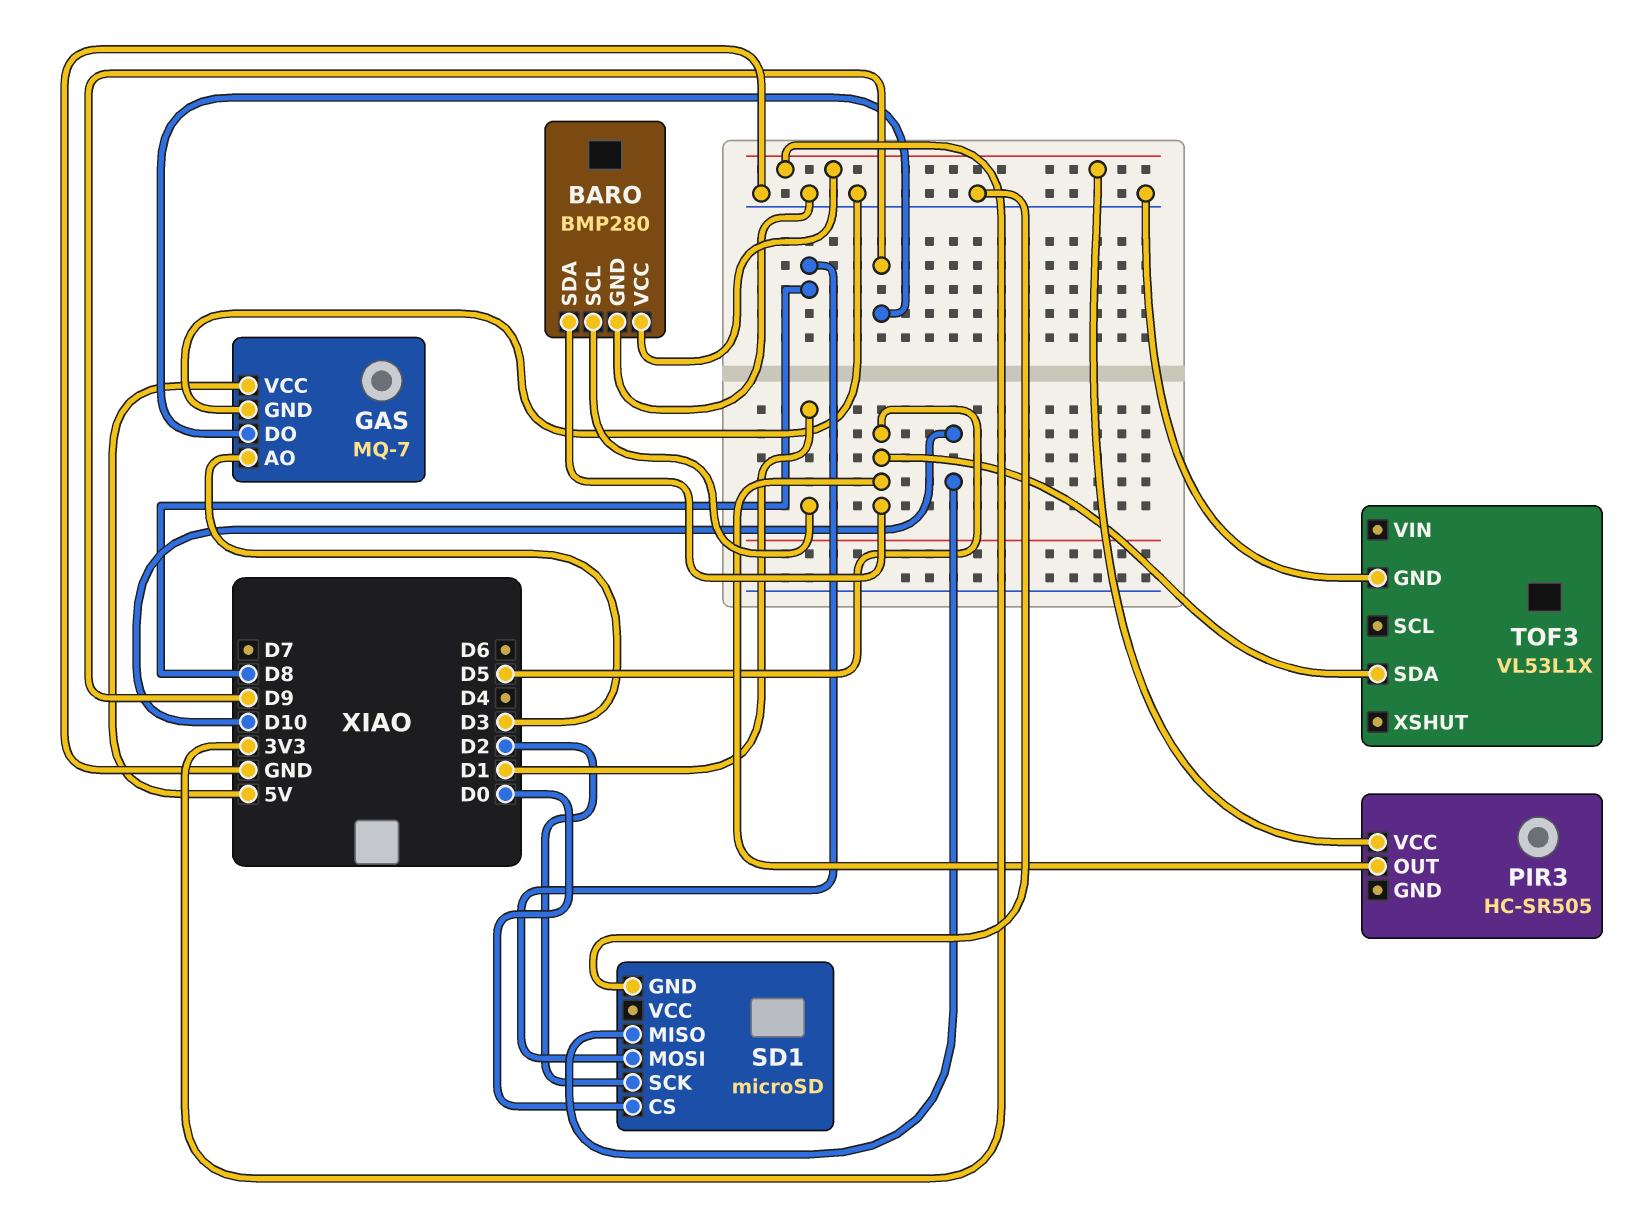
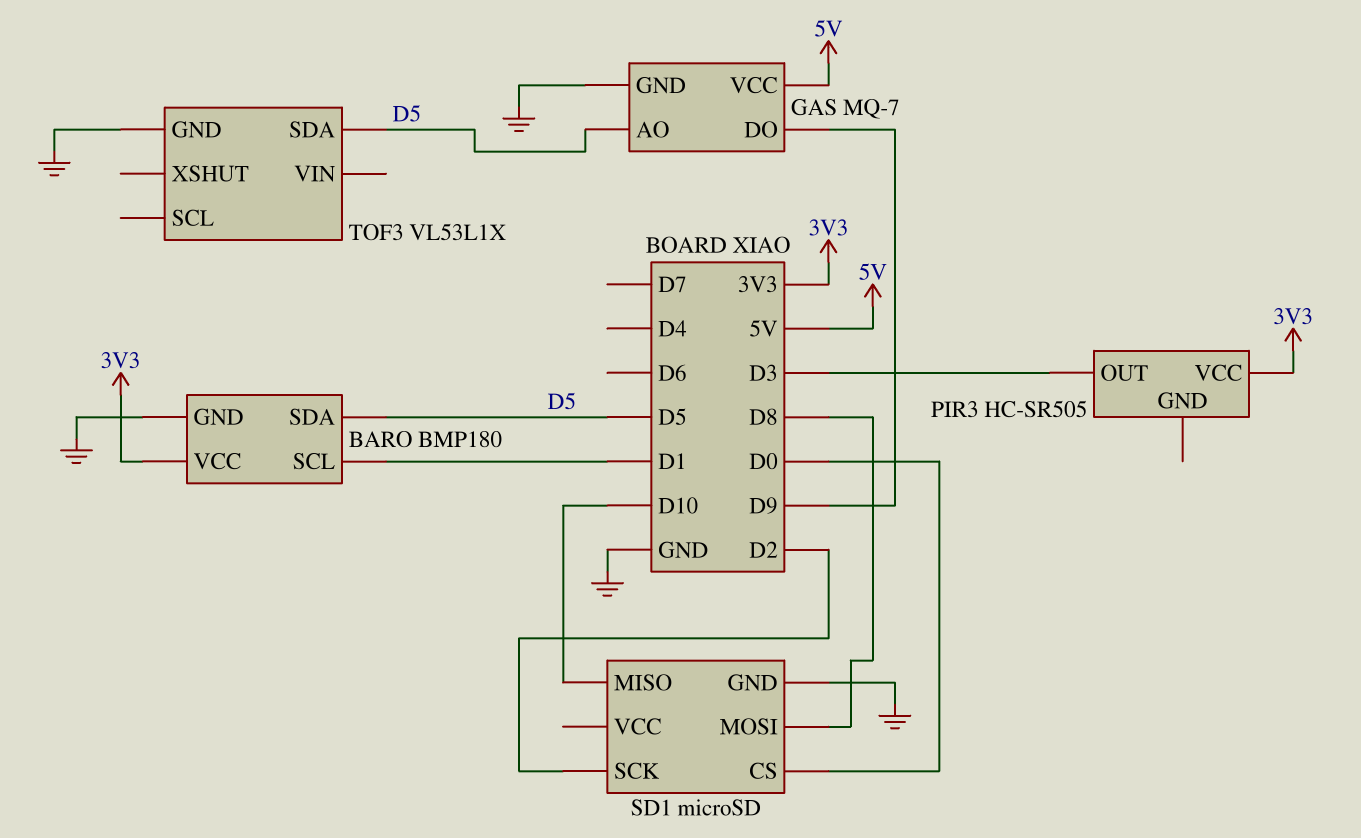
BARO: BMP280 -> BMP180
GAS pin AO: D3 -> D5
PIR3 pin OUT: D5 -> D3

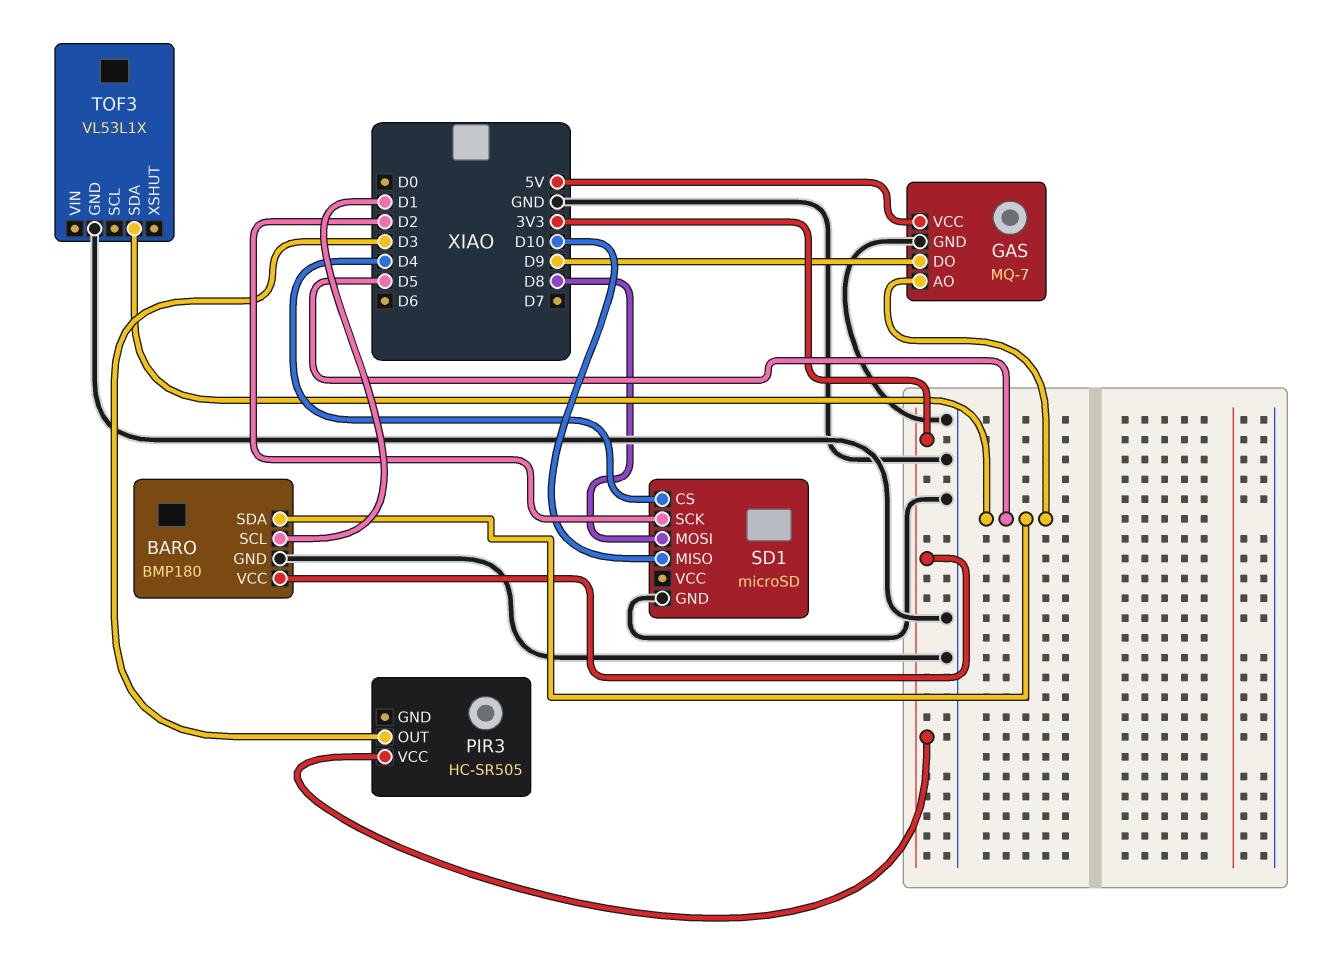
SD1 pin CS: D0 -> D4

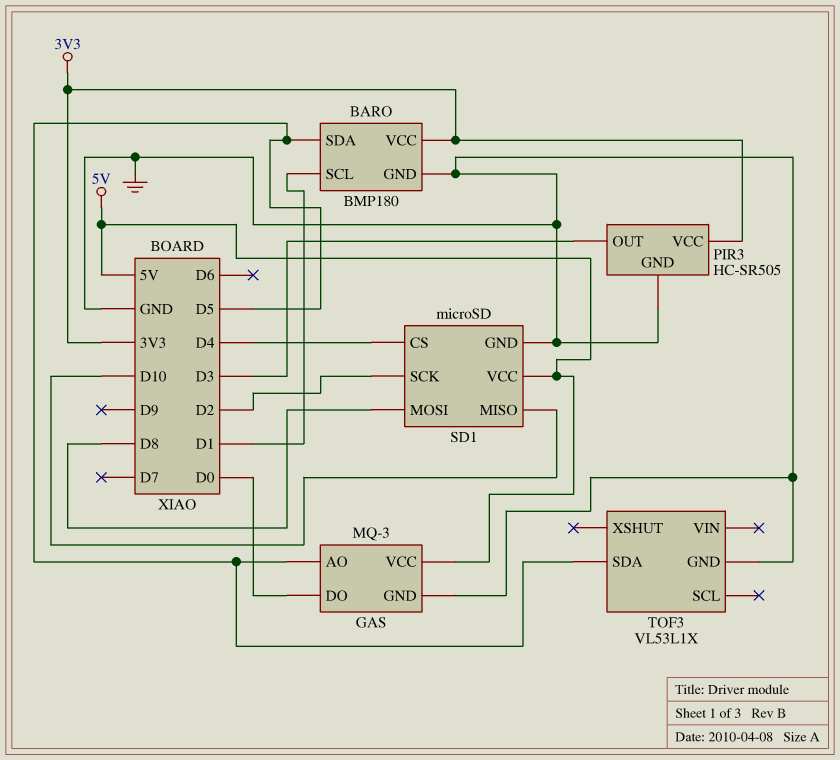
GAS: MQ-7 -> MQ-3
GAS pin DO: D9 -> D0
PIR3 pin GND: none -> GND
SD1 pin VCC: none -> 5V

